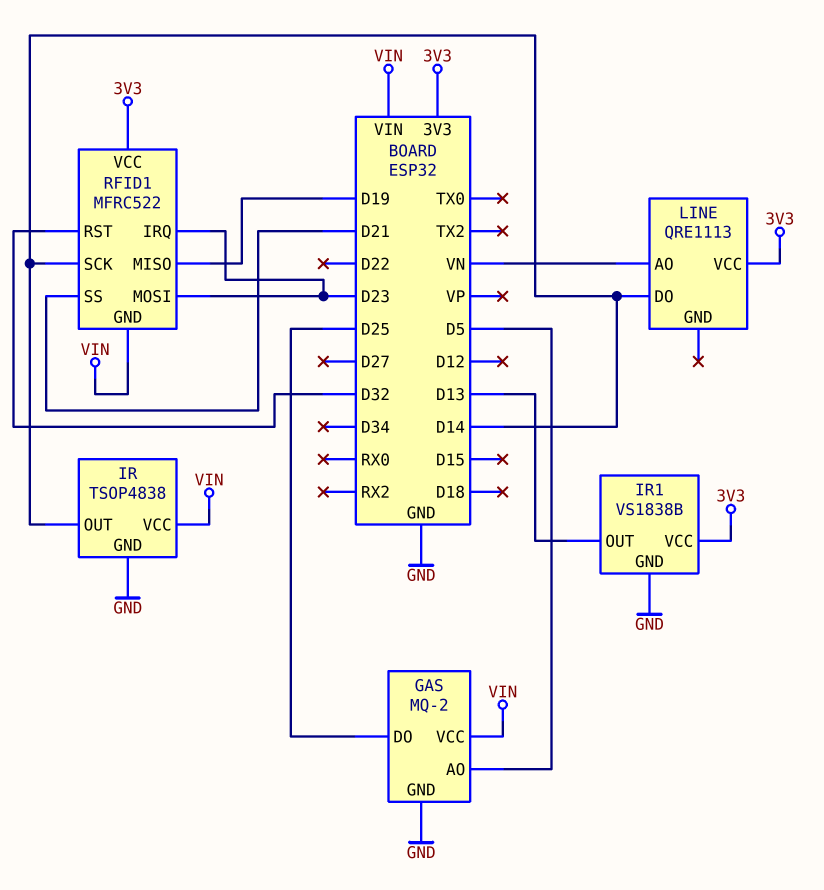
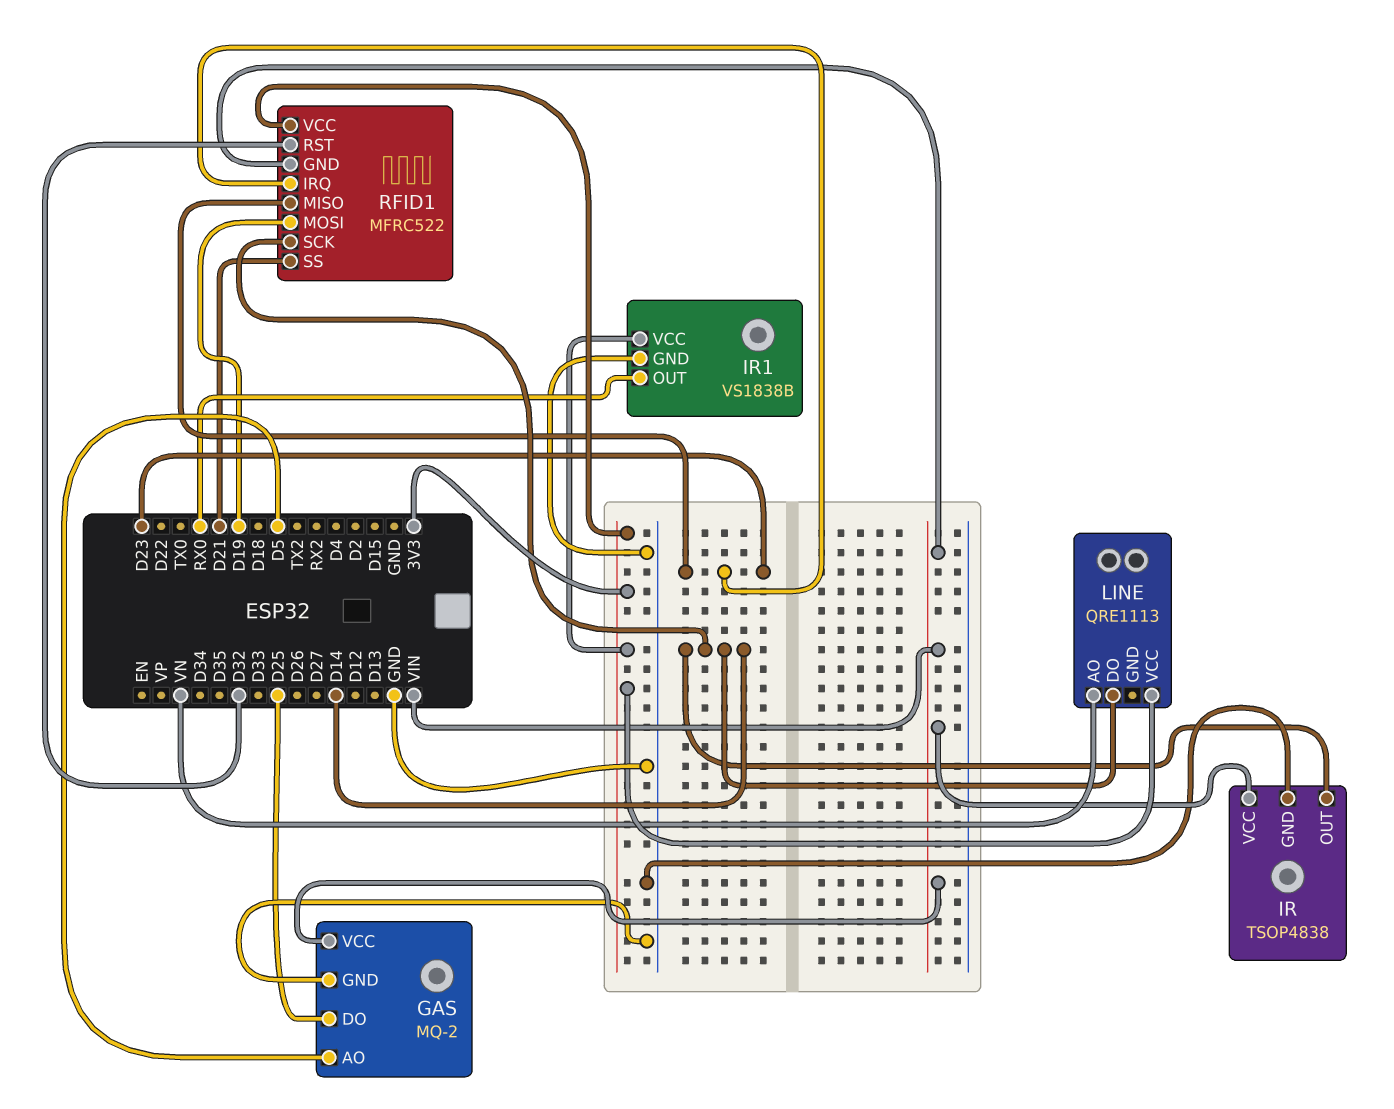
IR1 pin OUT: D13 -> RX0
RFID1 pin MISO: D19 -> D23
RFID1 pin MOSI: D23 -> D19

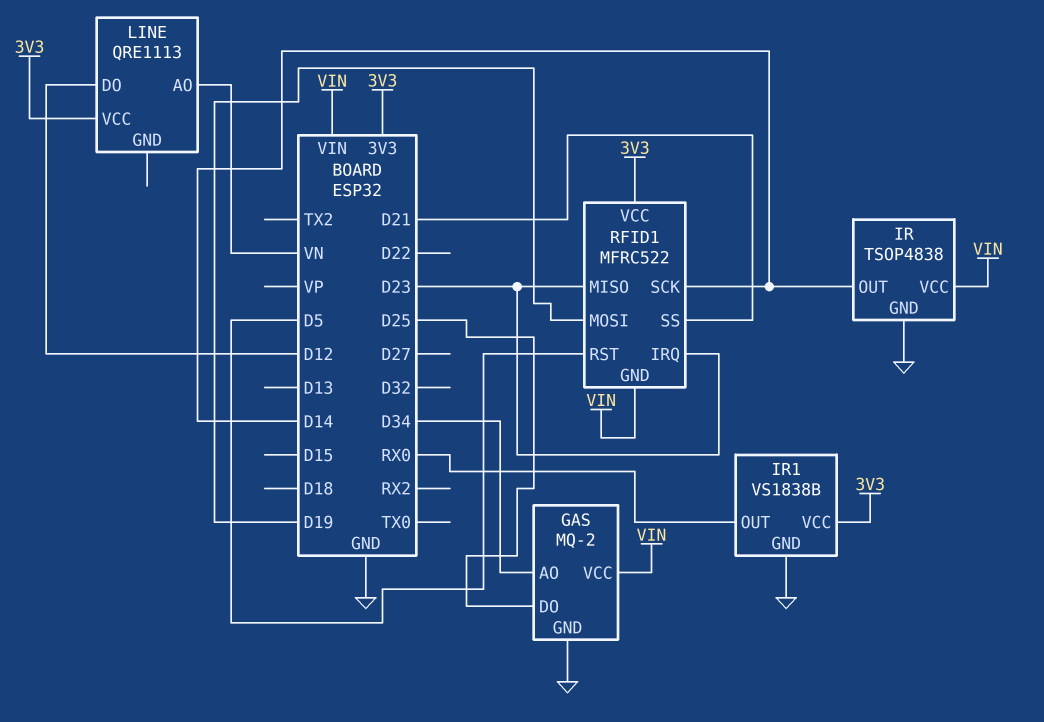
GAS pin AO: D5 -> D34
LINE pin DO: D14 -> D12
RFID1 pin RST: D32 -> D5

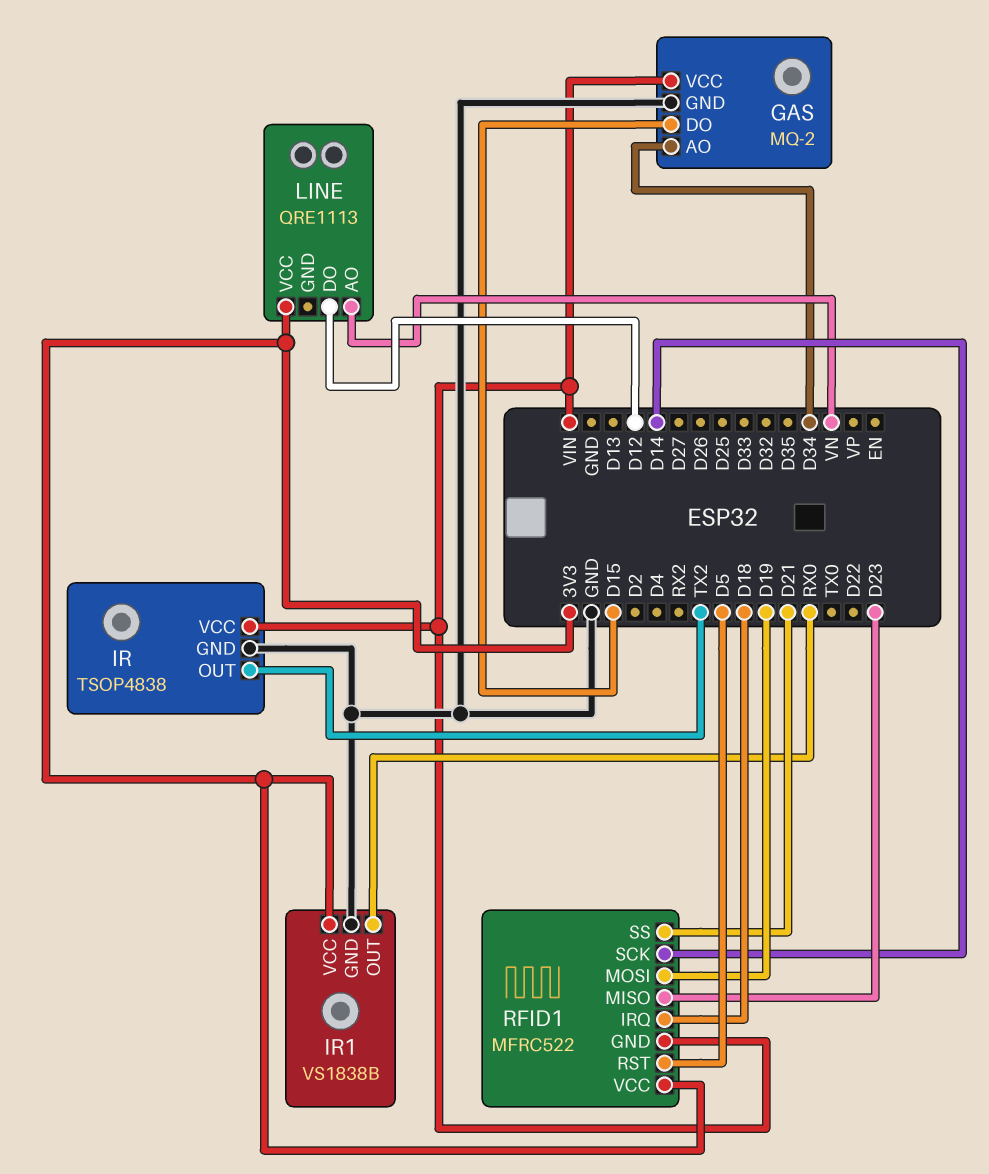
GAS pin DO: D25 -> D15
IR pin OUT: D14 -> TX2
RFID1 pin IRQ: D23 -> D18

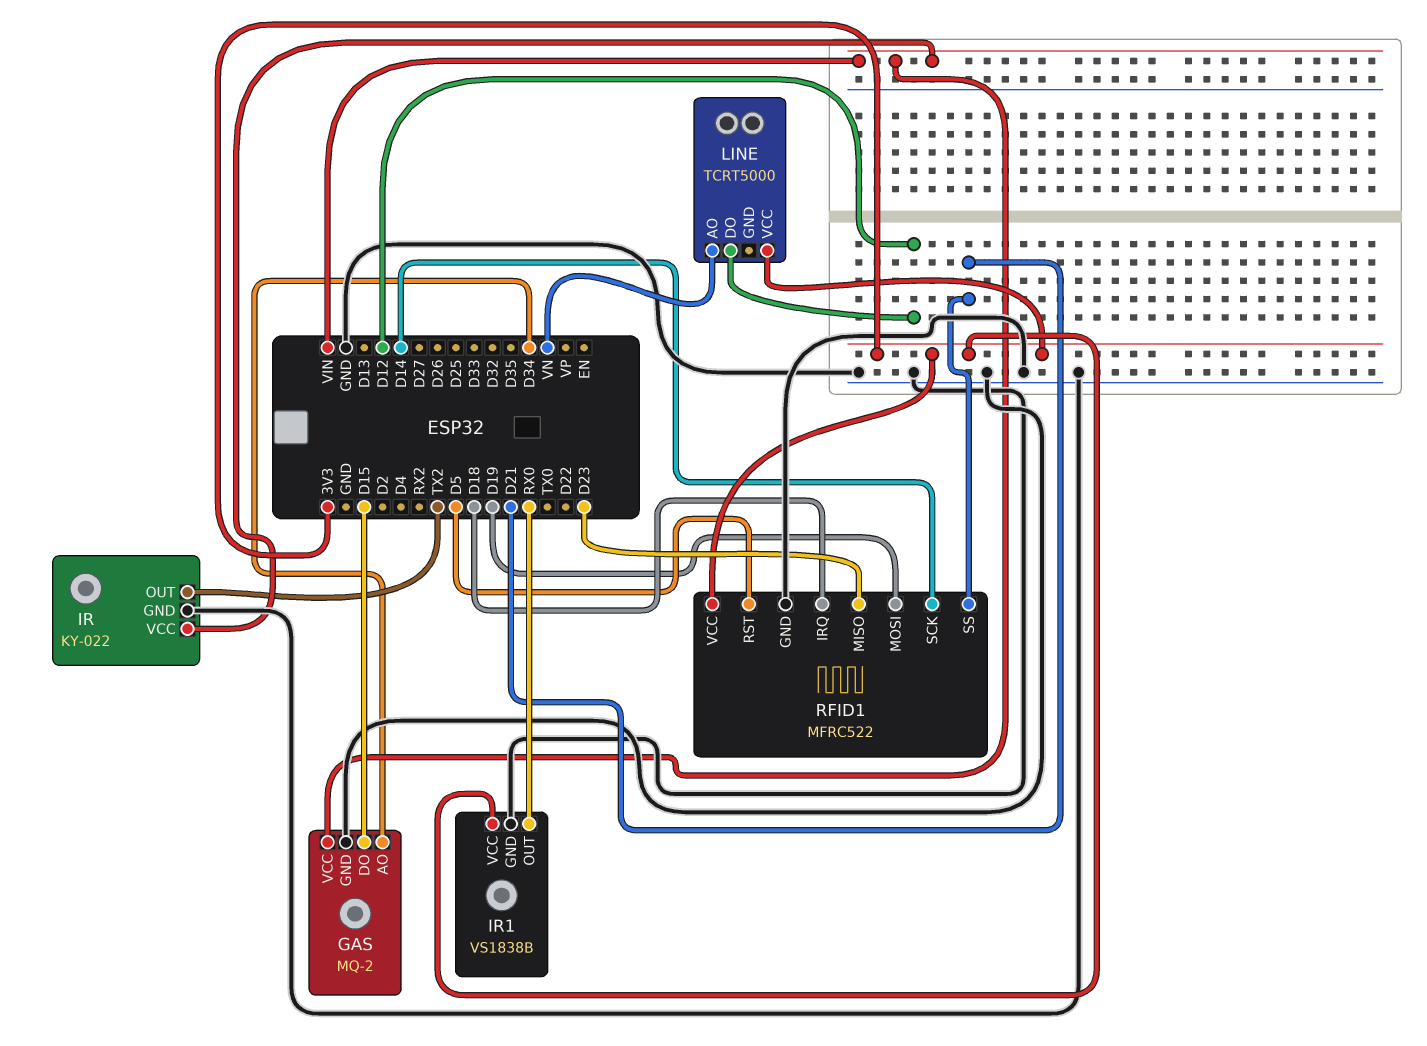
IR: TSOP4838 -> KY-022
LINE: QRE1113 -> TCRT5000
RFID1 pin GND: VIN -> GND

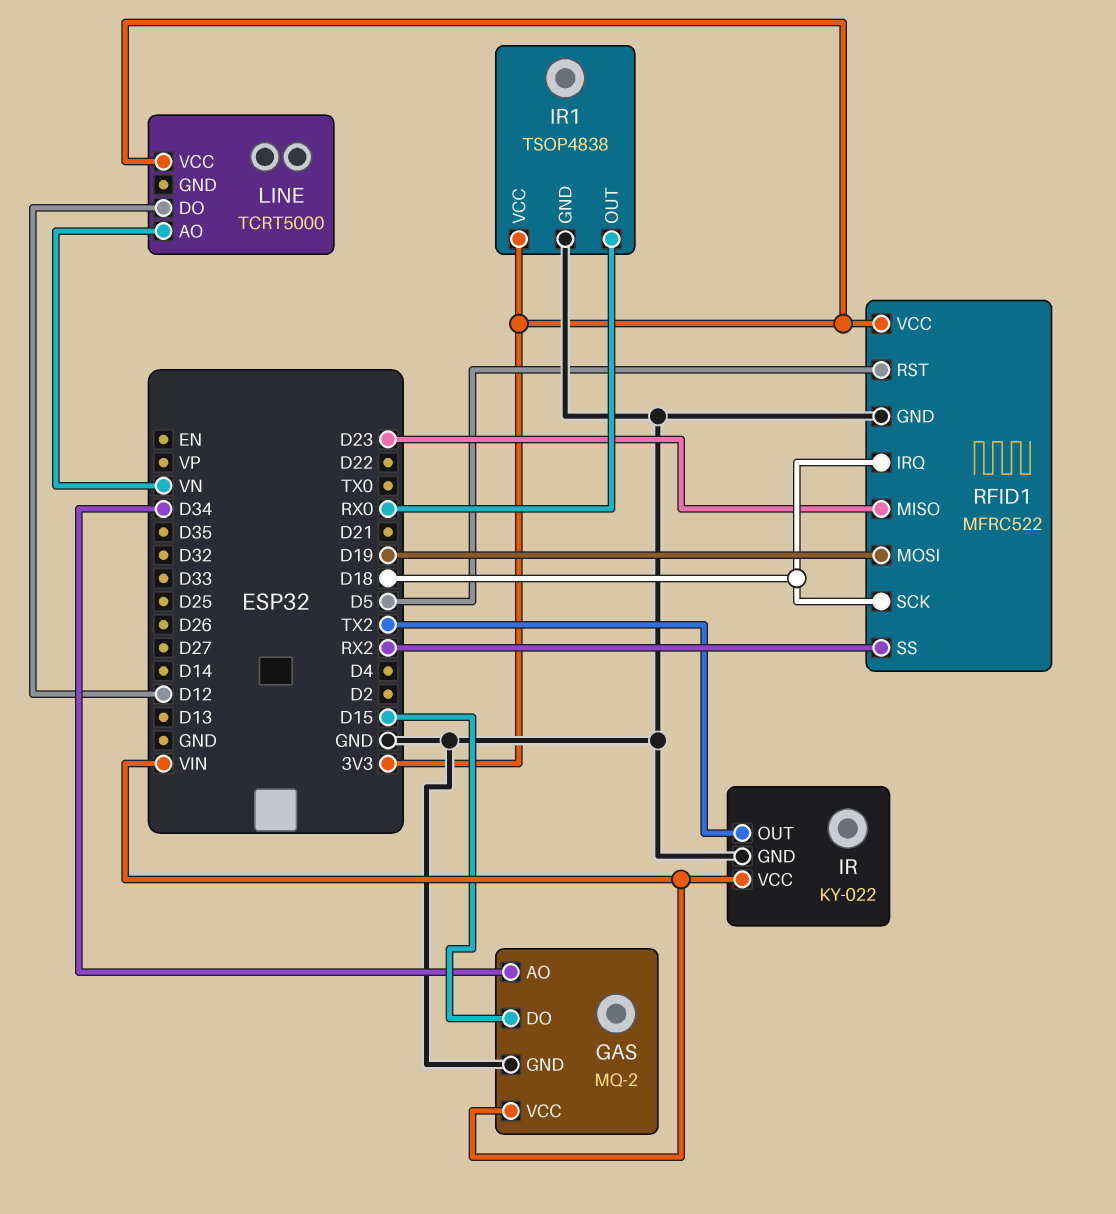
IR1: VS1838B -> TSOP4838
RFID1 pin SCK: D14 -> D18
RFID1 pin SS: D21 -> RX2

